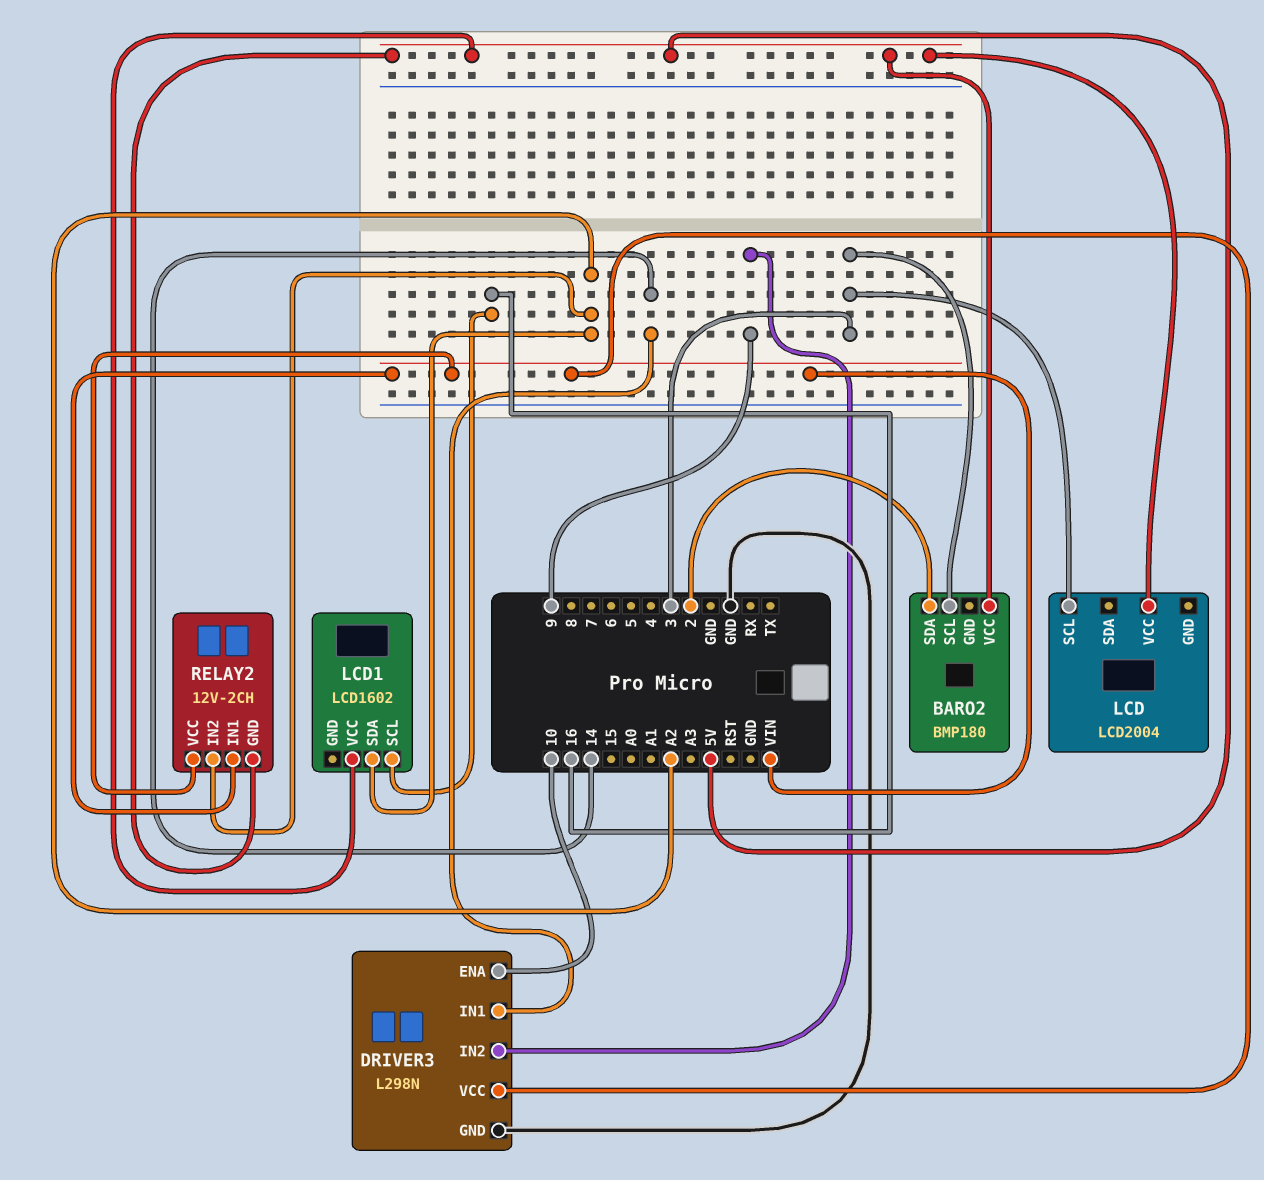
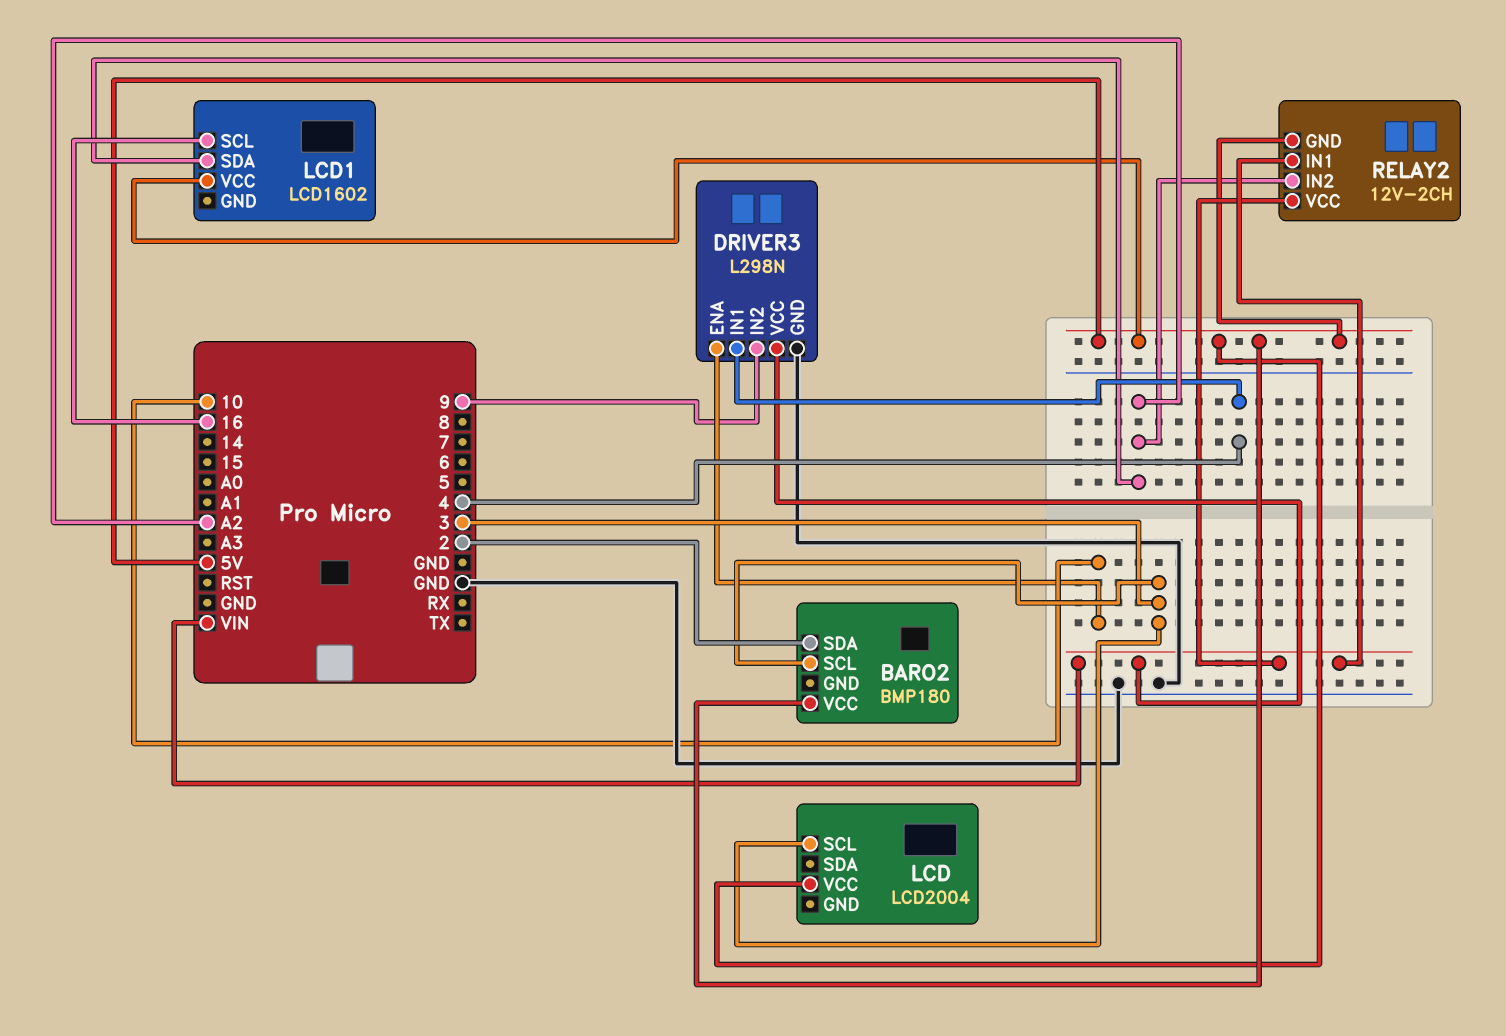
DRIVER3 pin IN1: 14 -> 4

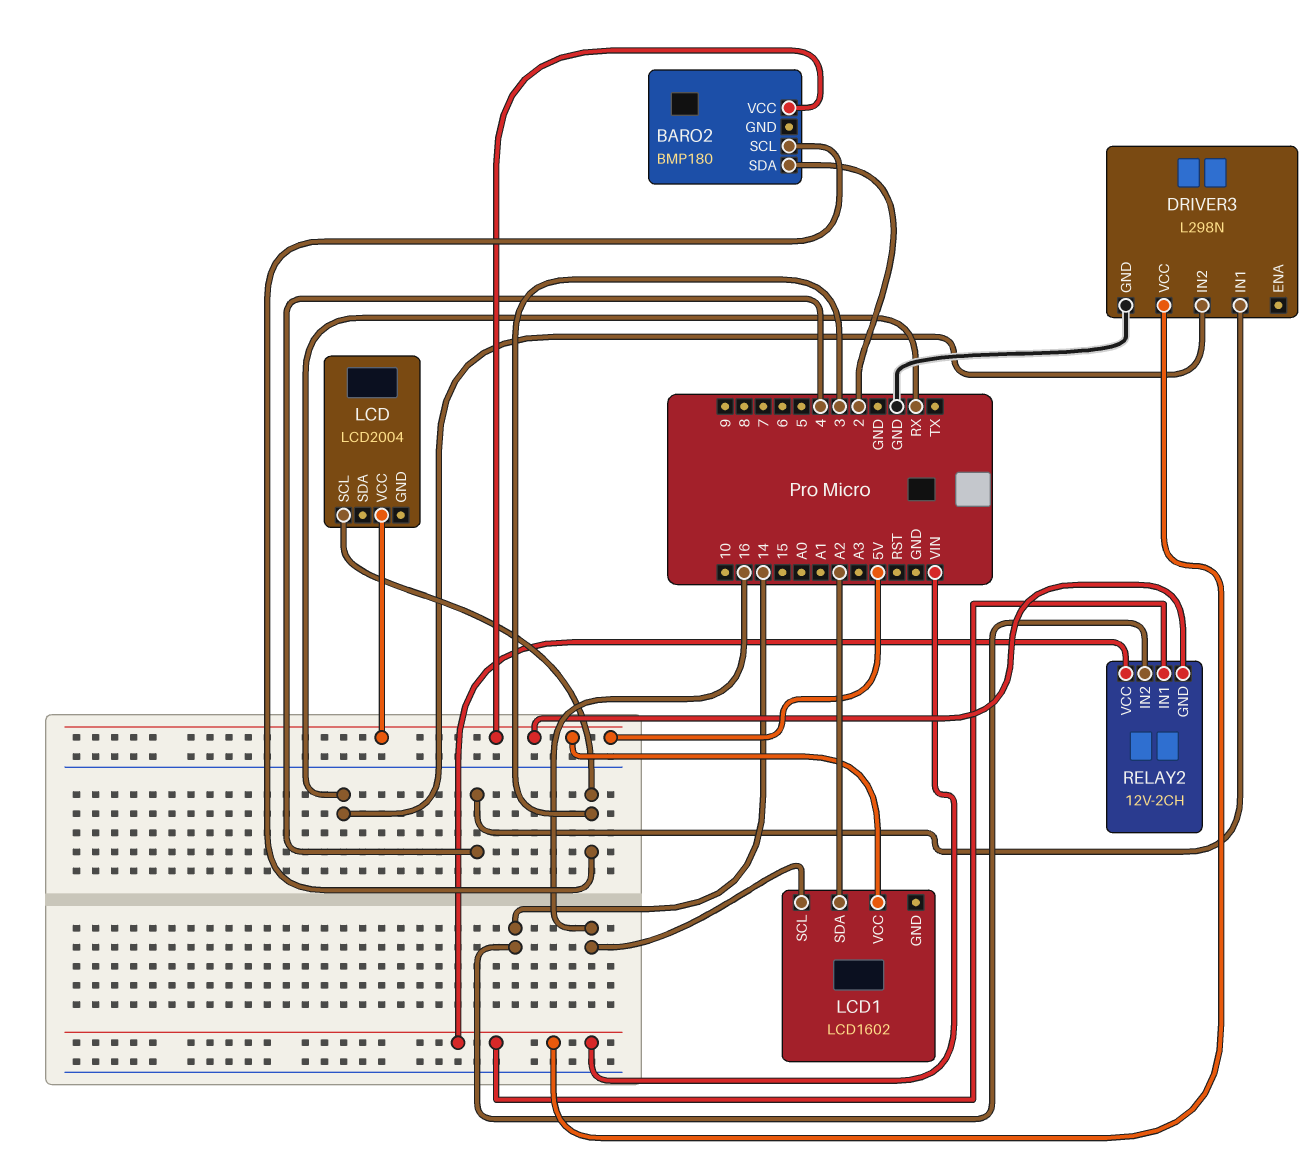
DRIVER3 pin ENA: 10 -> none
DRIVER3 pin IN2: 9 -> RX
RELAY2 pin IN2: A2 -> 14

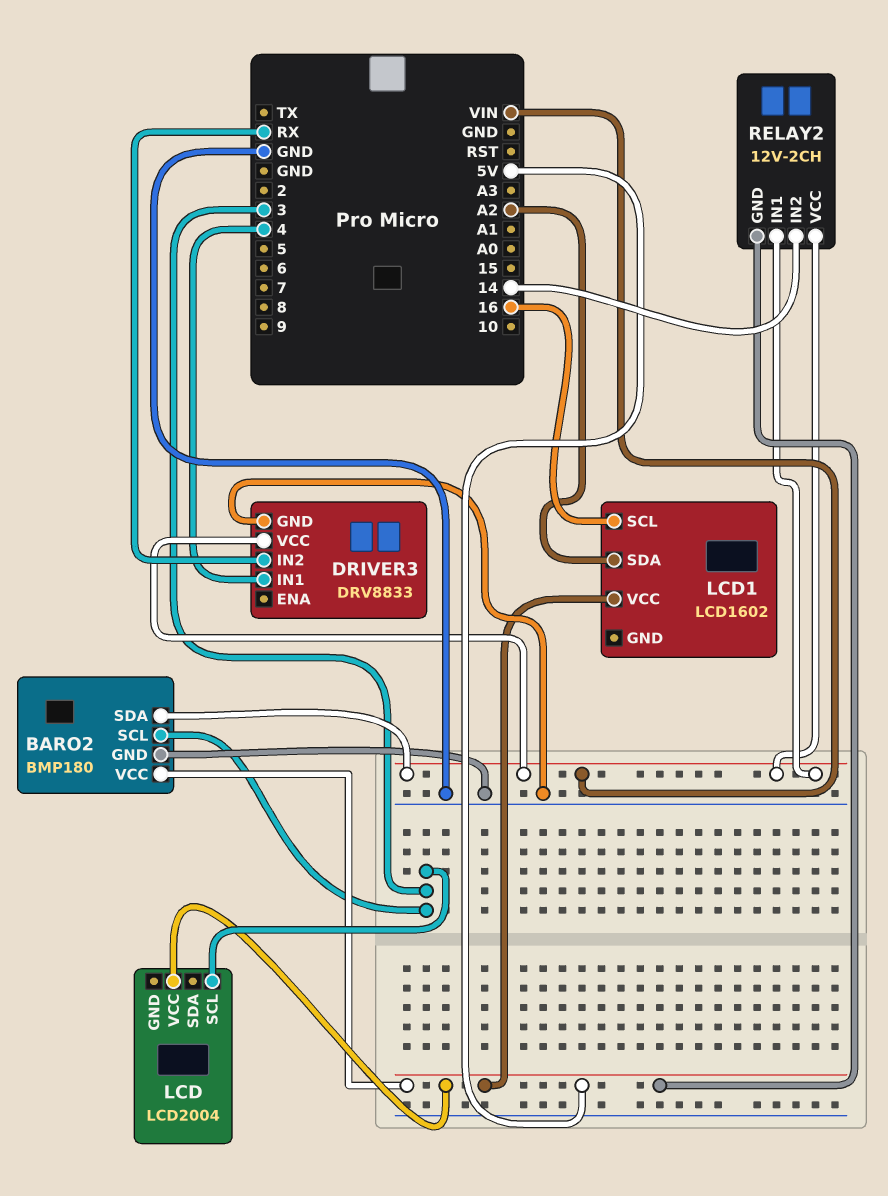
BARO2 pin GND: none -> GND
BARO2 pin SDA: 2 -> VIN
DRIVER3: L298N -> DRV8833

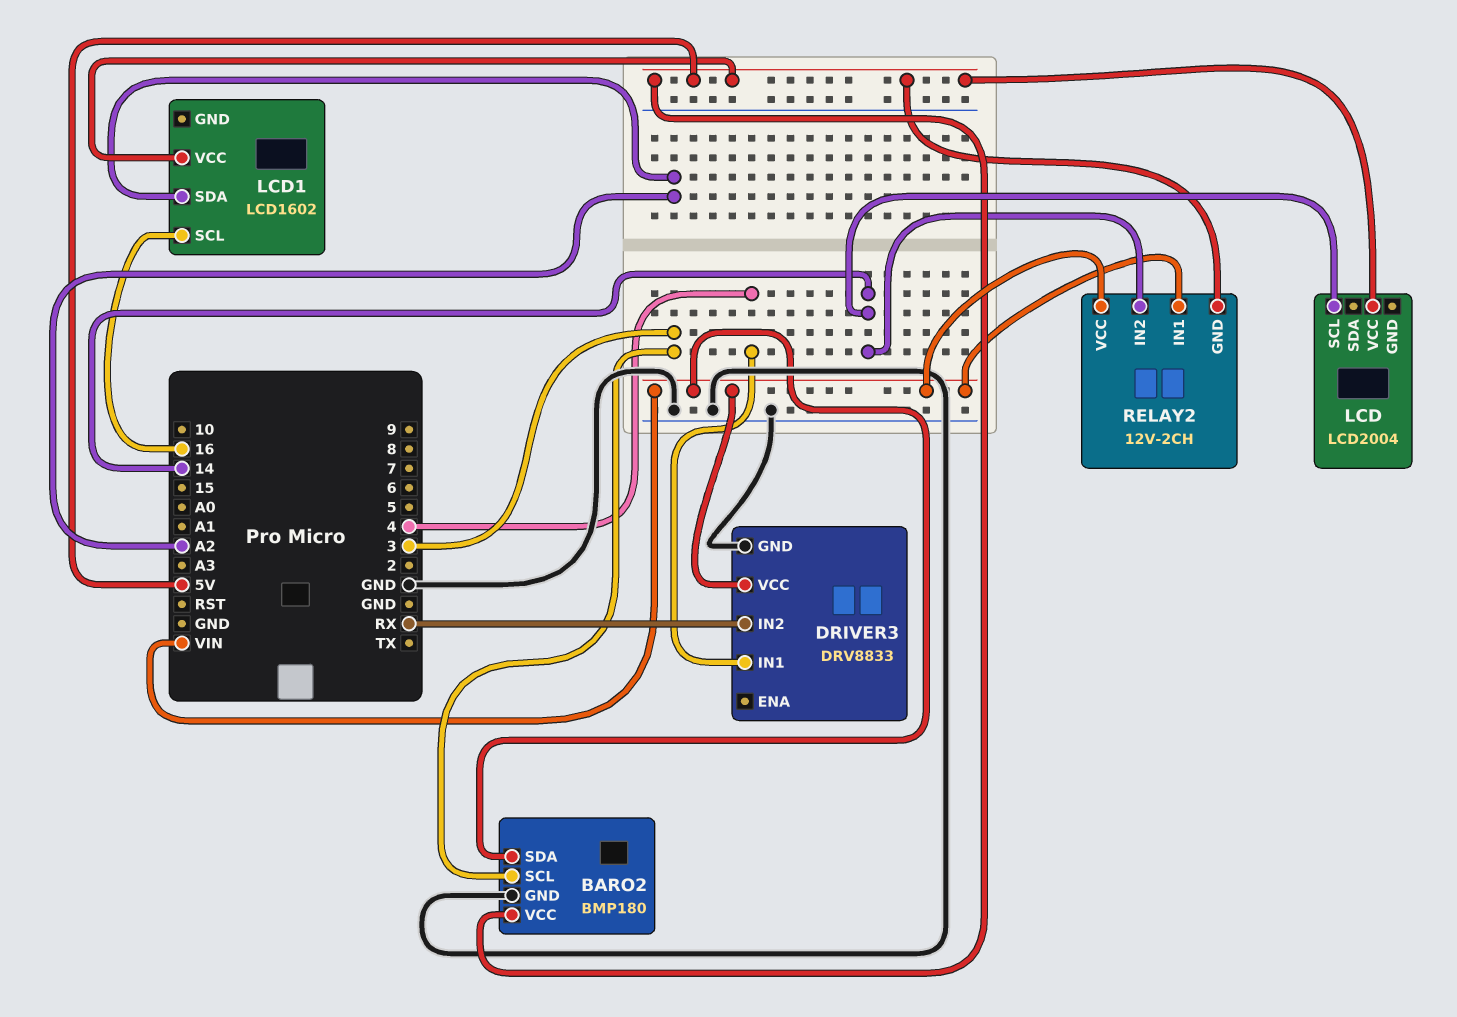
LCD pin SCL: 3 -> 14

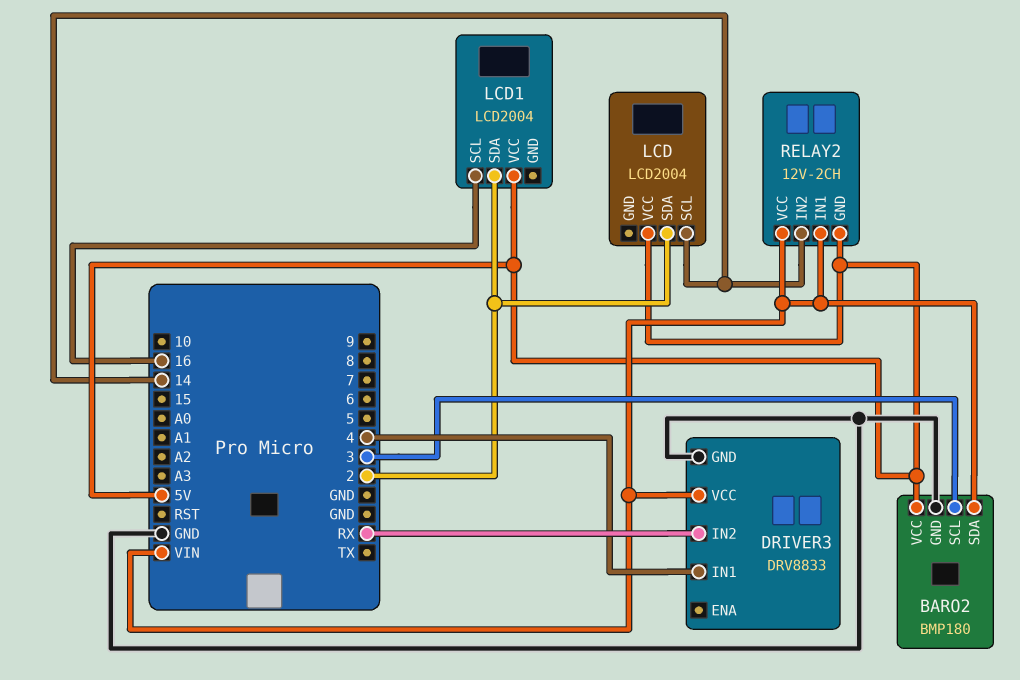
LCD pin SDA: none -> 2
LCD1: LCD1602 -> LCD2004
LCD1 pin SDA: A2 -> 2

